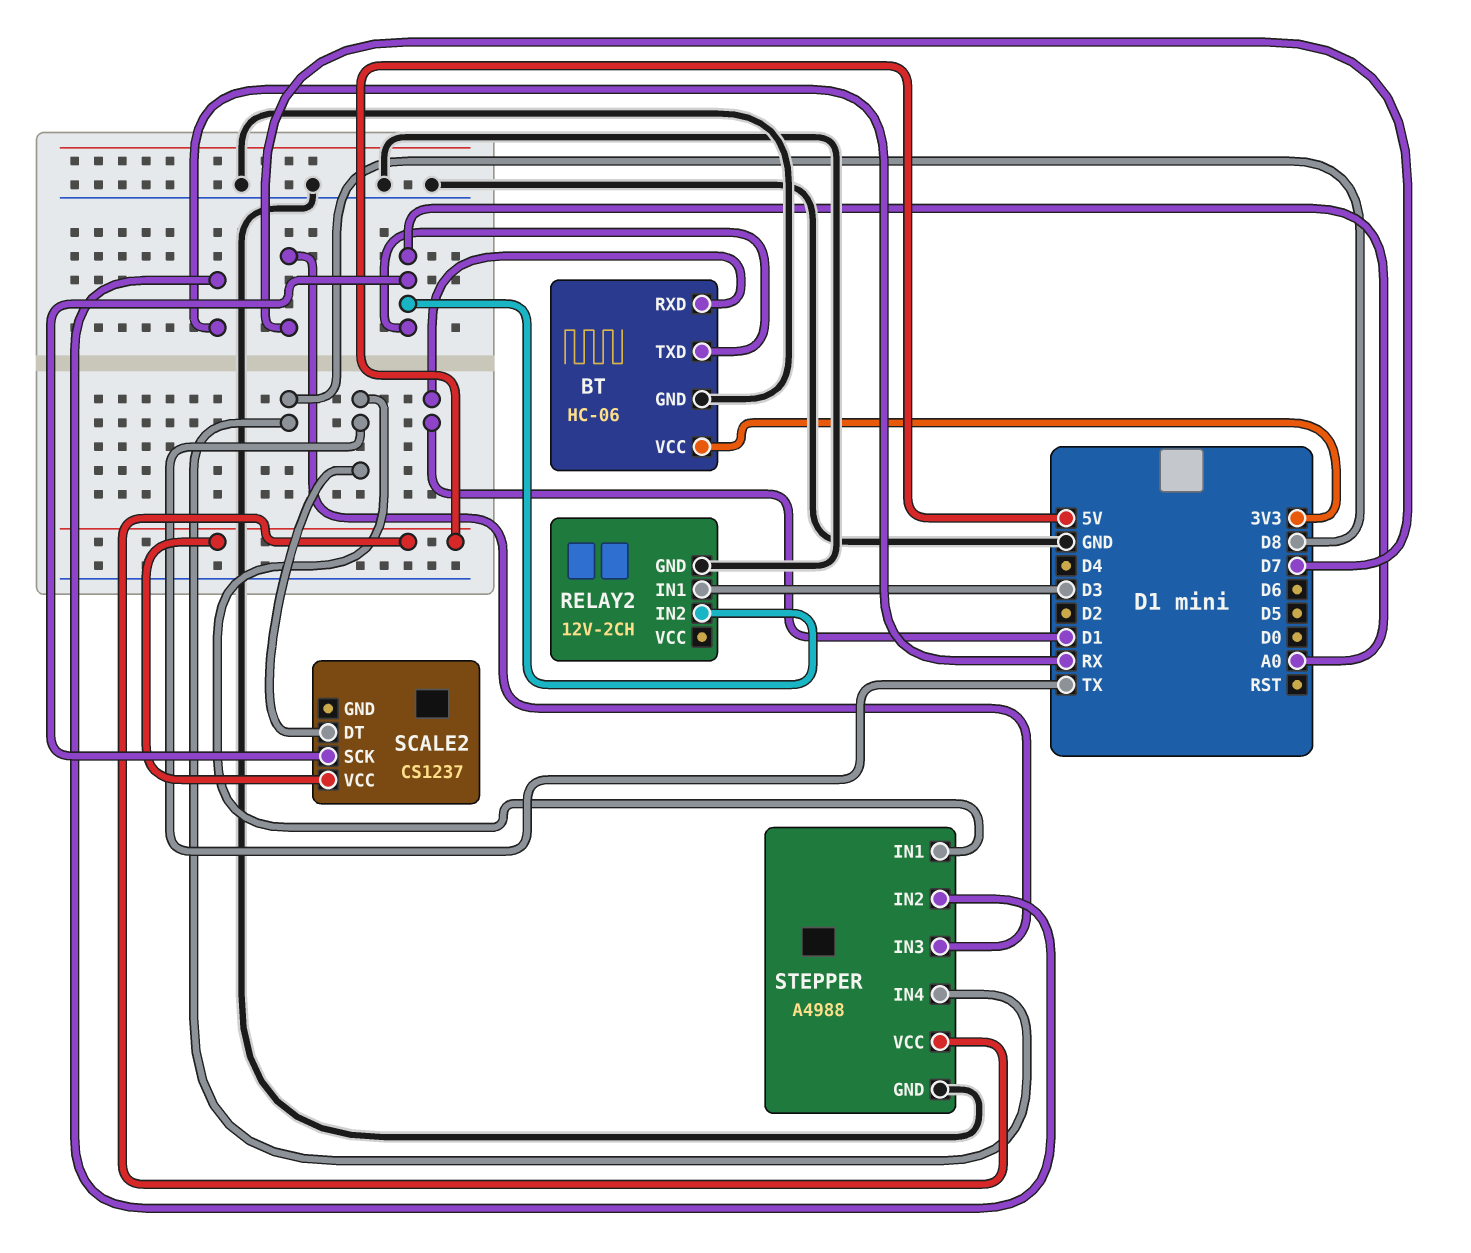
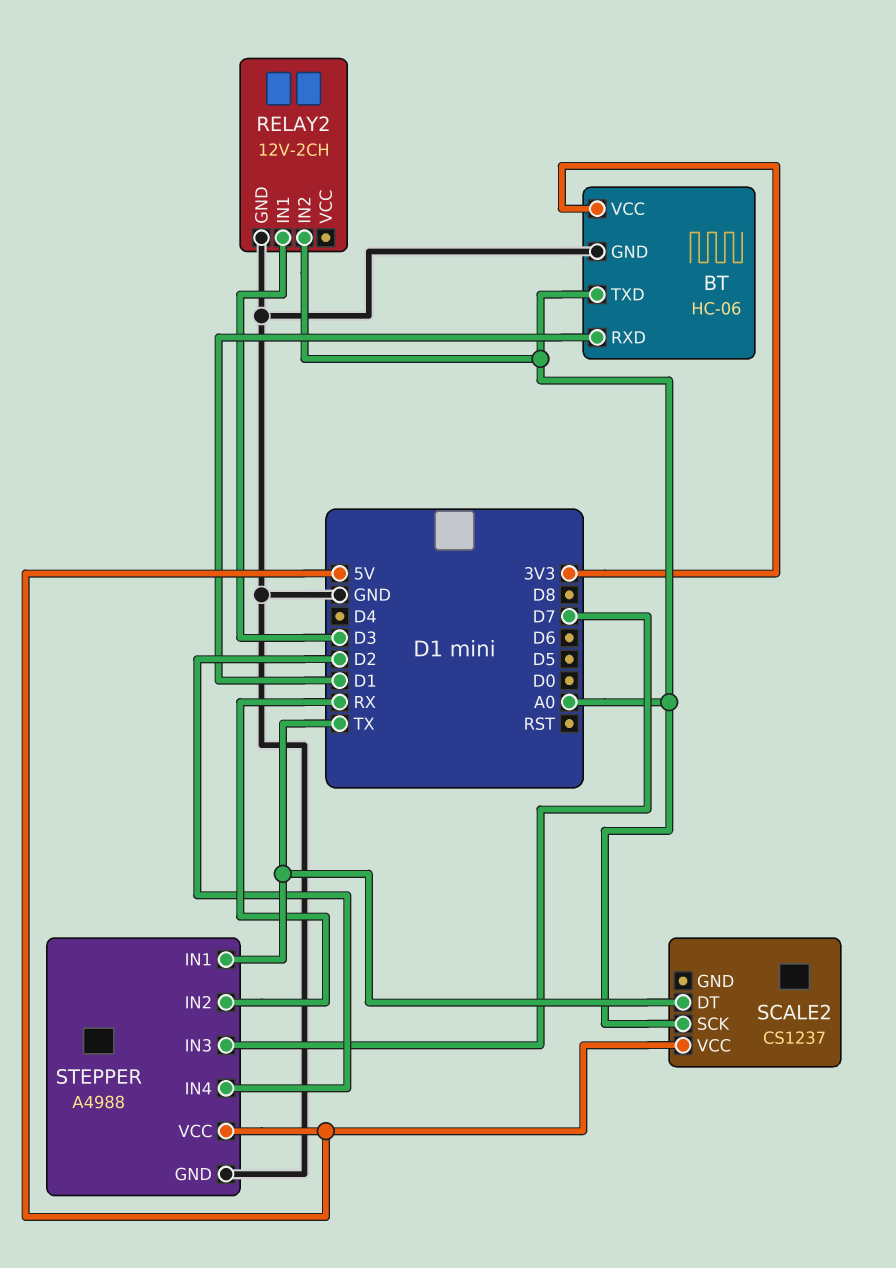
STEPPER pin IN4: D8 -> D2

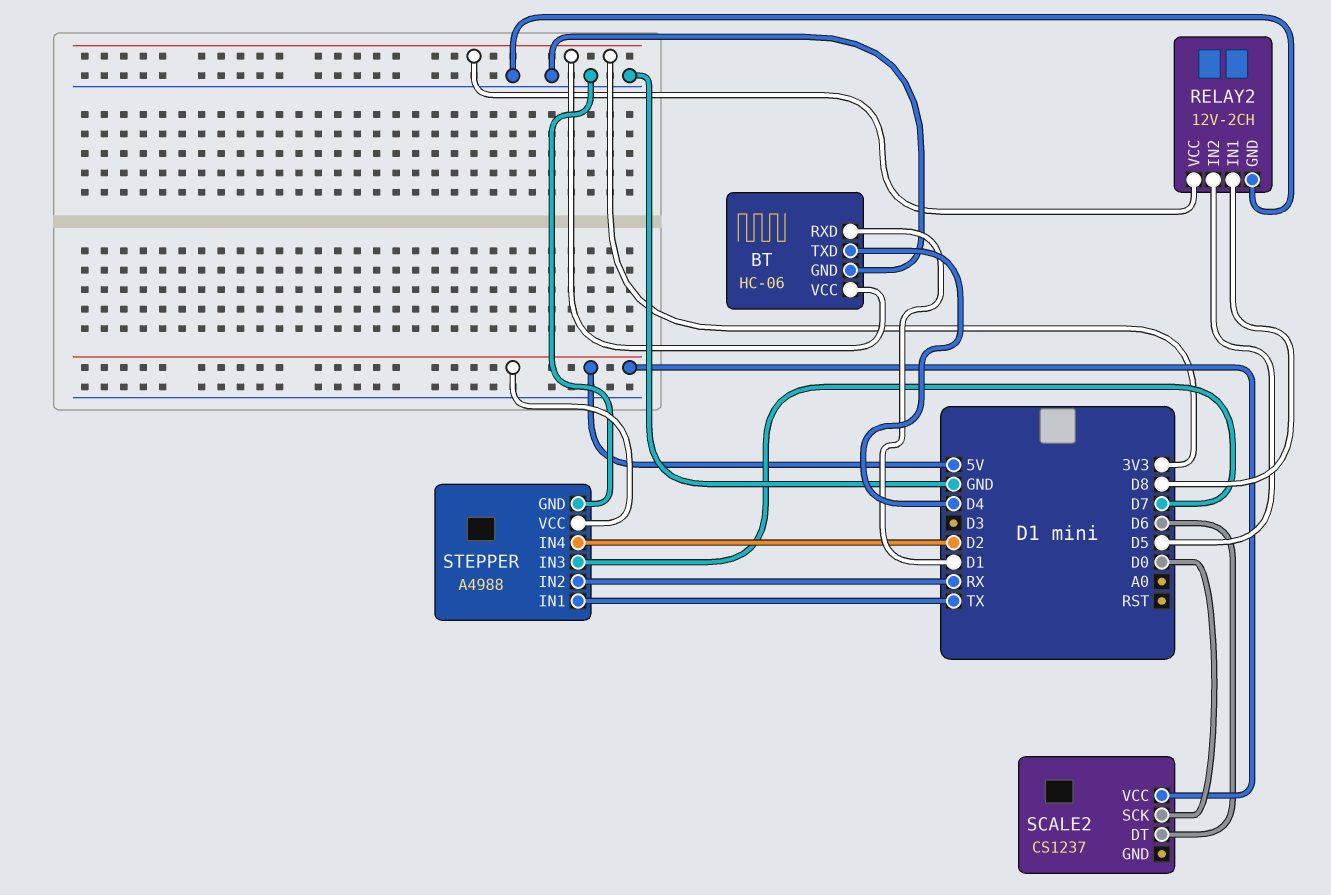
BT pin TXD: A0 -> D4
RELAY2 pin IN1: D3 -> D8
RELAY2 pin IN2: A0 -> D5
RELAY2 pin VCC: none -> 3V3
SCALE2 pin DT: TX -> D6
SCALE2 pin SCK: A0 -> D0

